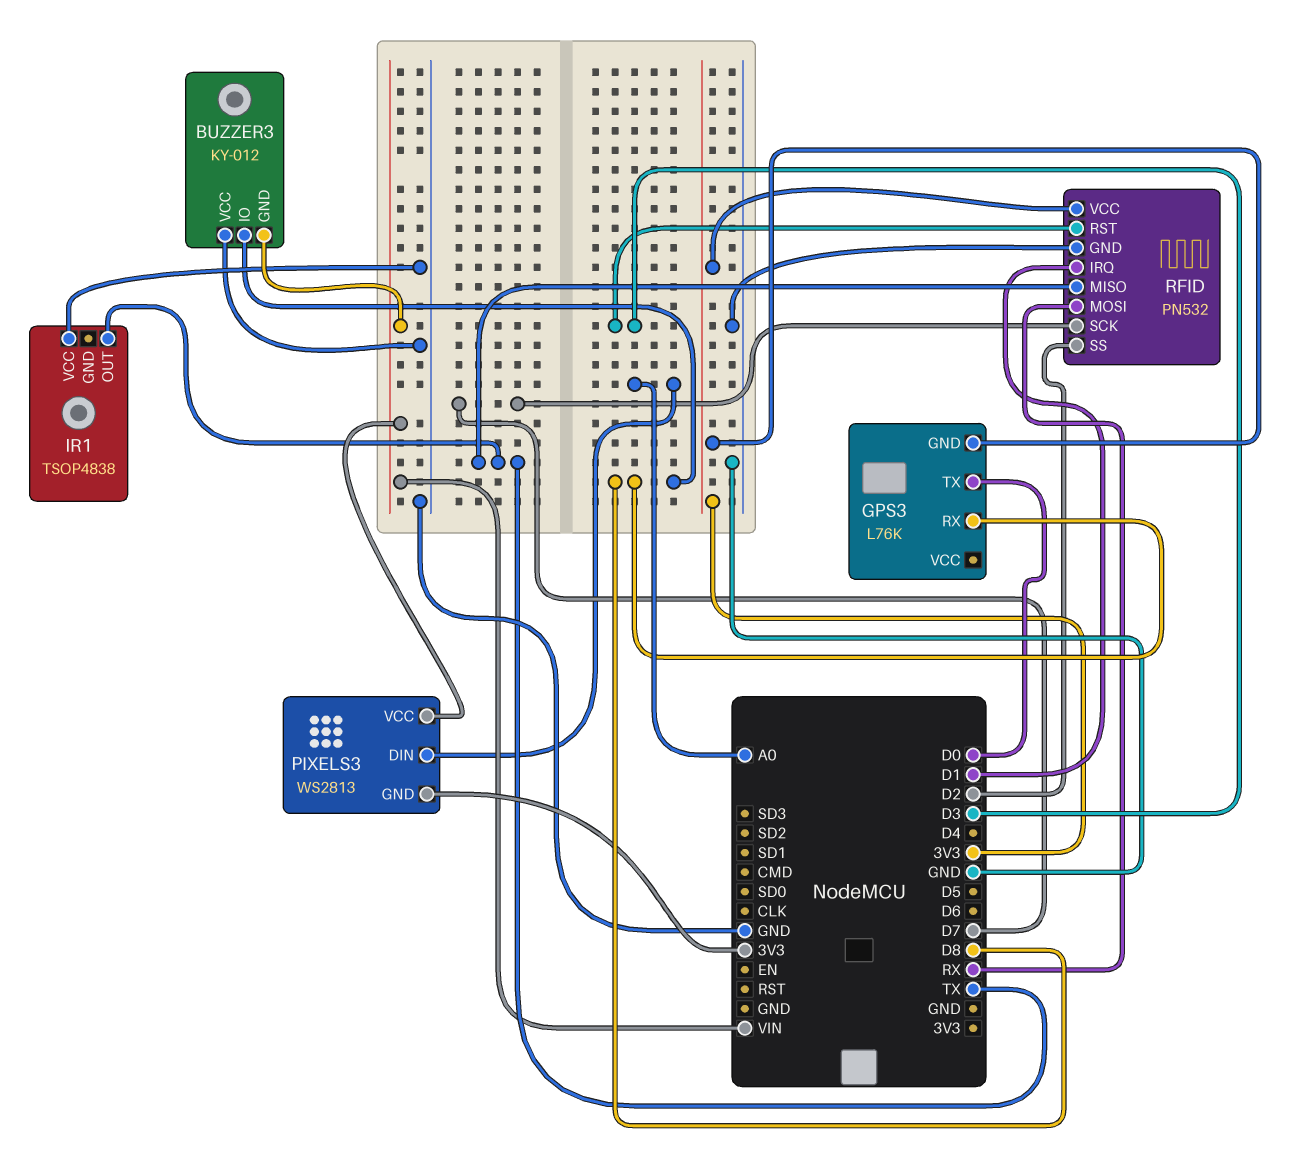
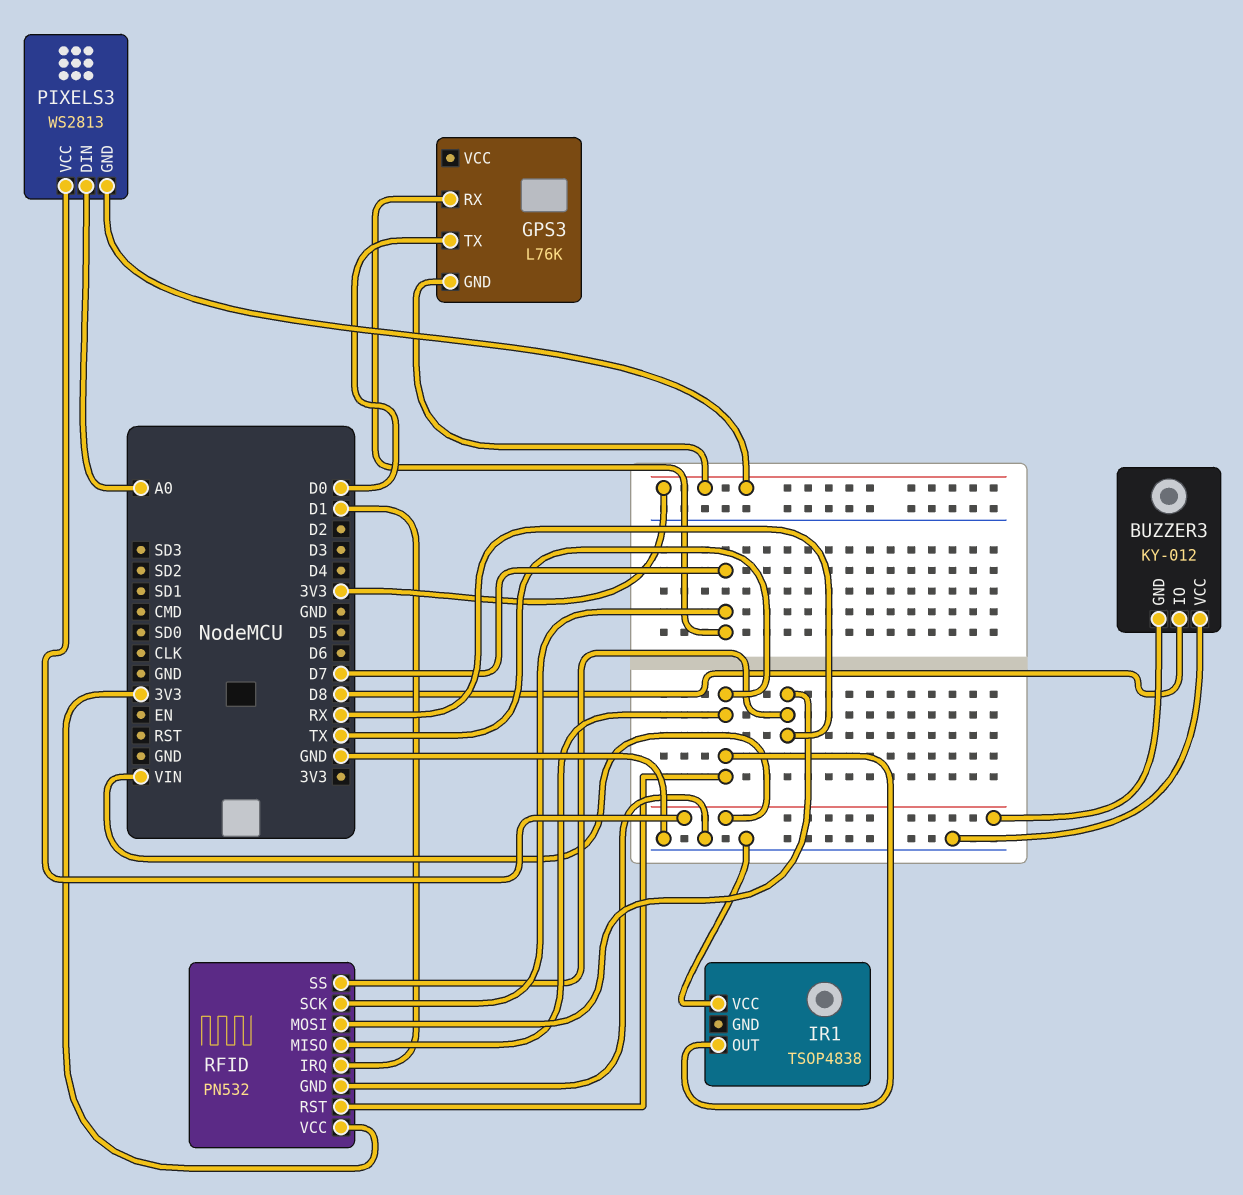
GPS3 pin RX: D8 -> D7
RFID pin RST: D3 -> TX
RFID pin SS: D2 -> RX

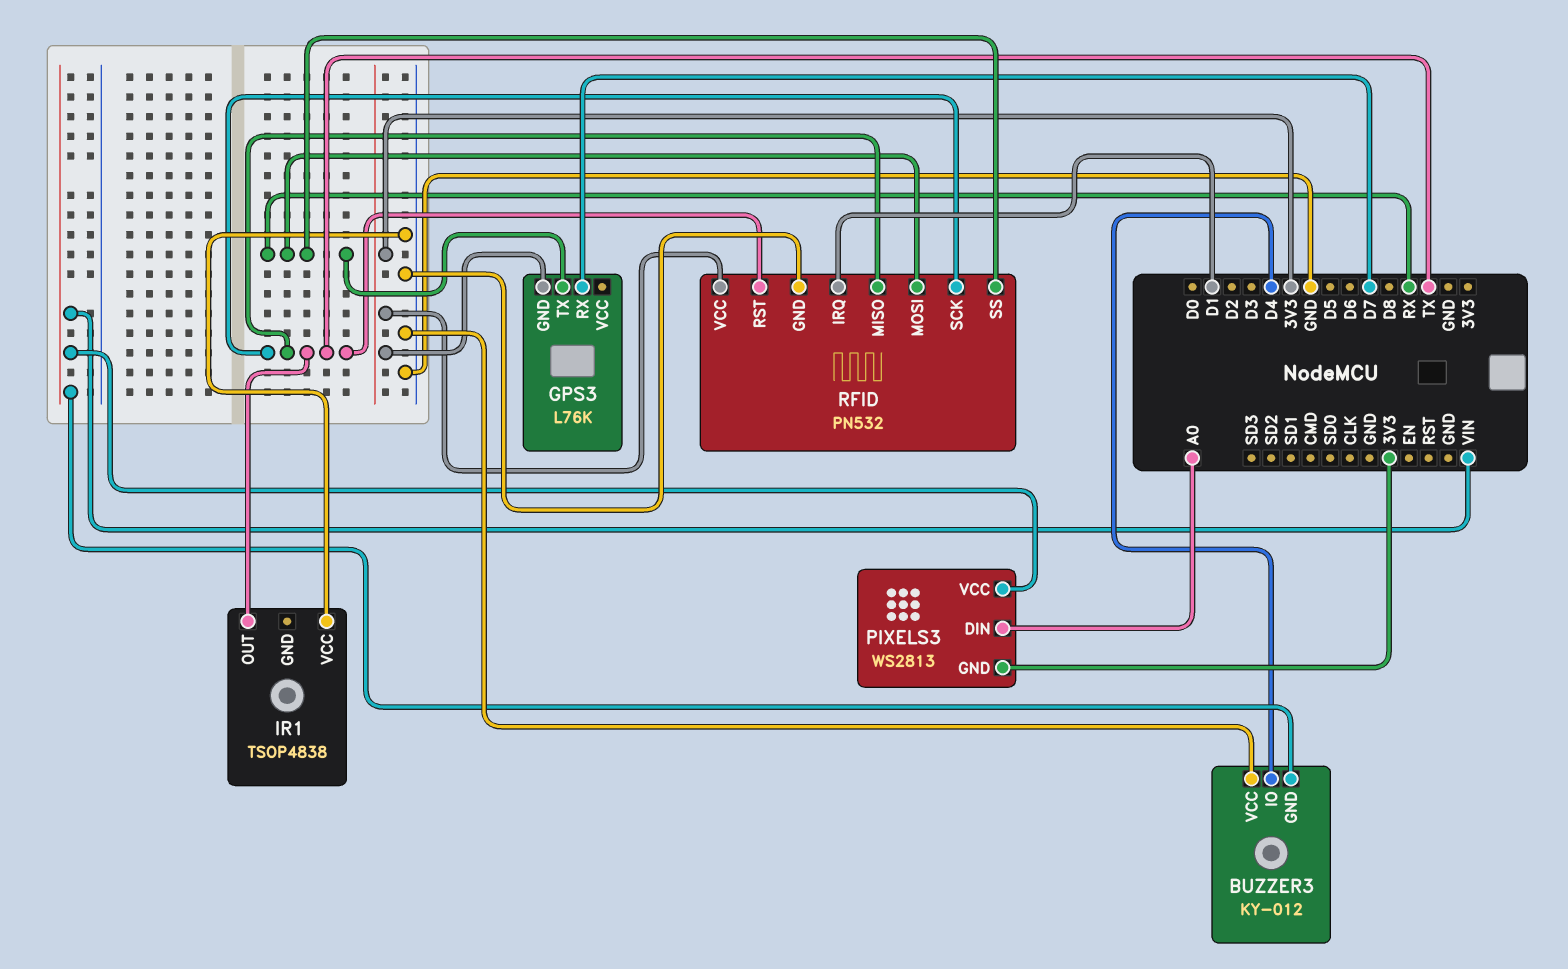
BUZZER3 pin IO: D8 -> D4
GPS3 pin TX: D0 -> RX
RFID pin SCK: D7 -> TX

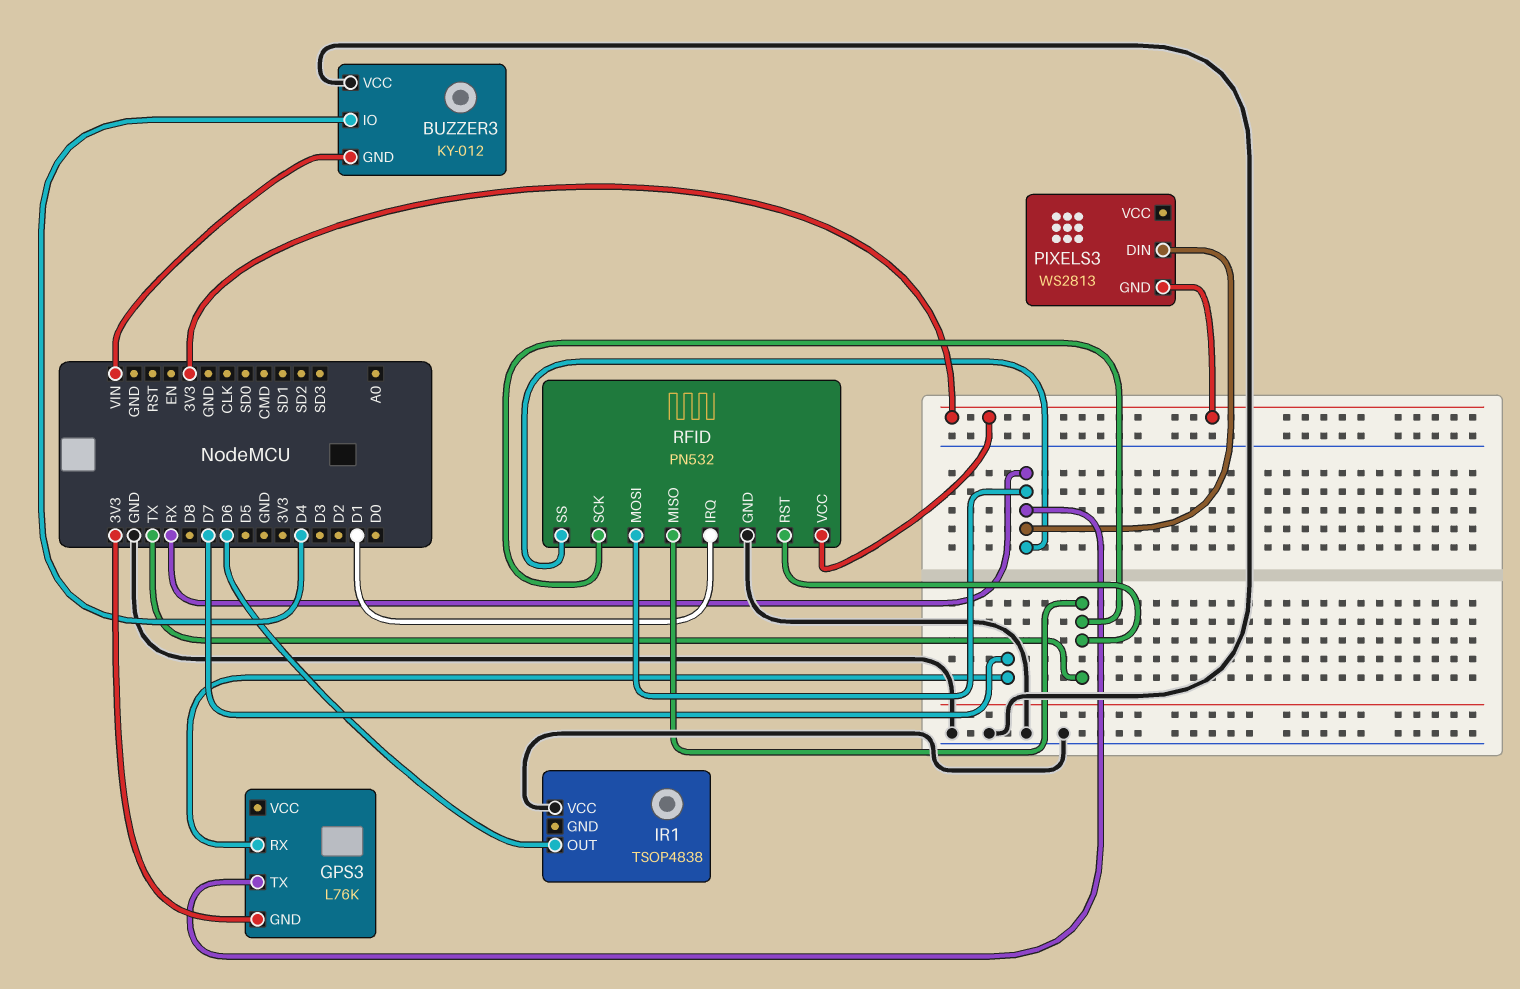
IR1 pin OUT: TX -> D6
PIXELS3 pin DIN: A0 -> RX
PIXELS3 pin VCC: VIN -> none

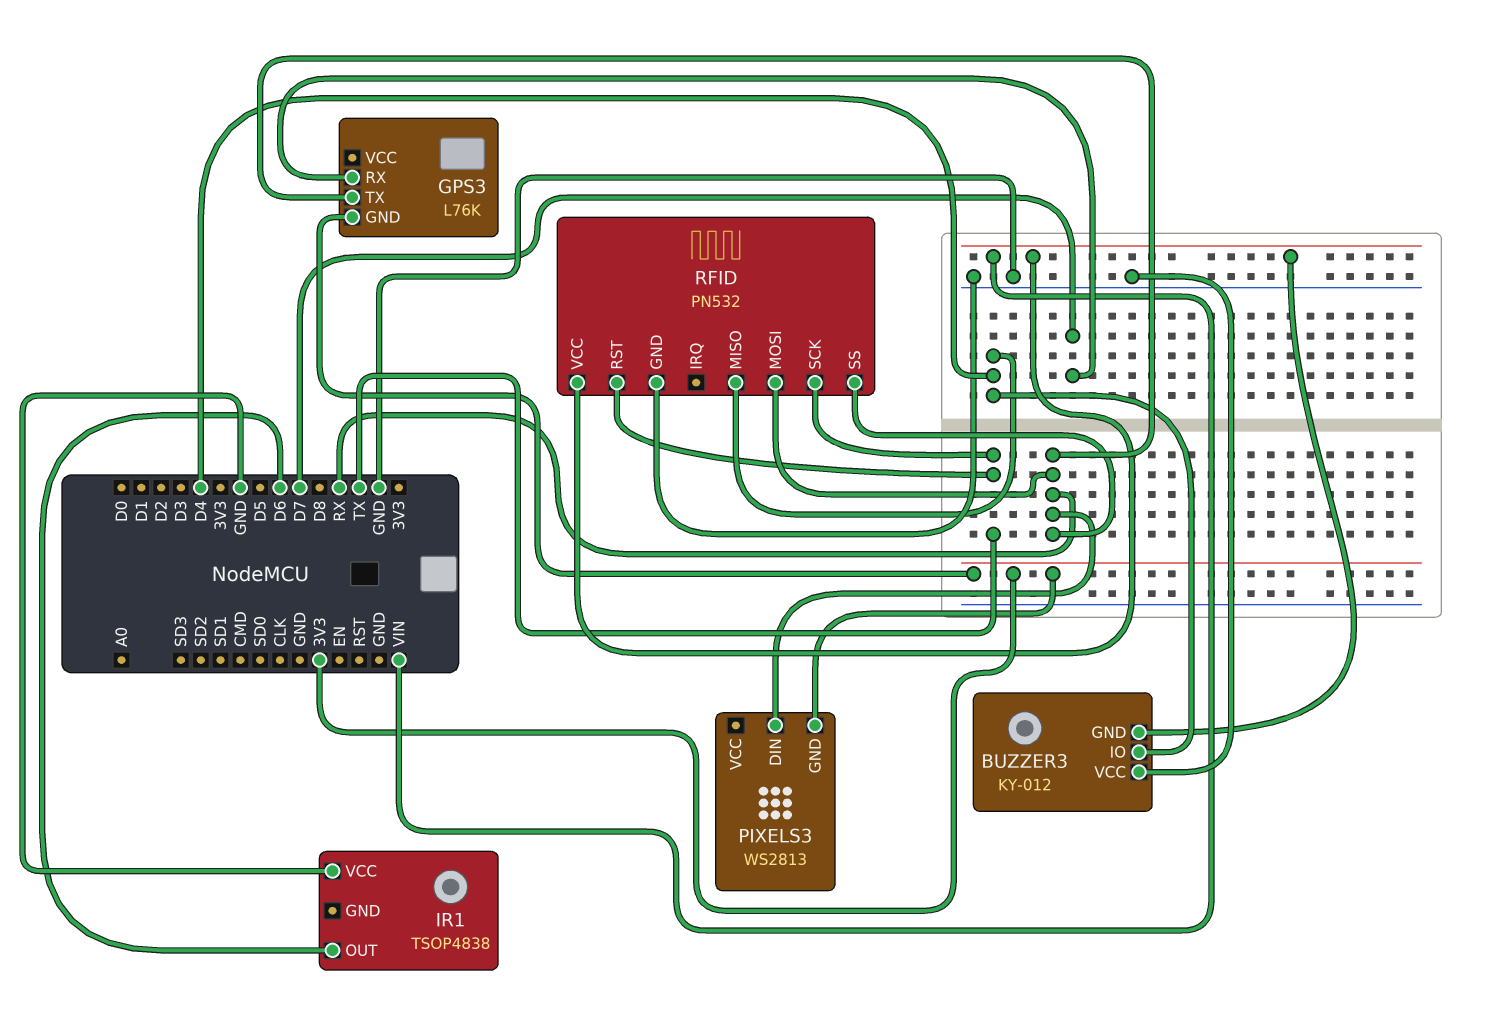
RFID pin IRQ: D1 -> none
RFID pin MISO: TX -> D4
RFID pin VCC: 3V3 -> VIN

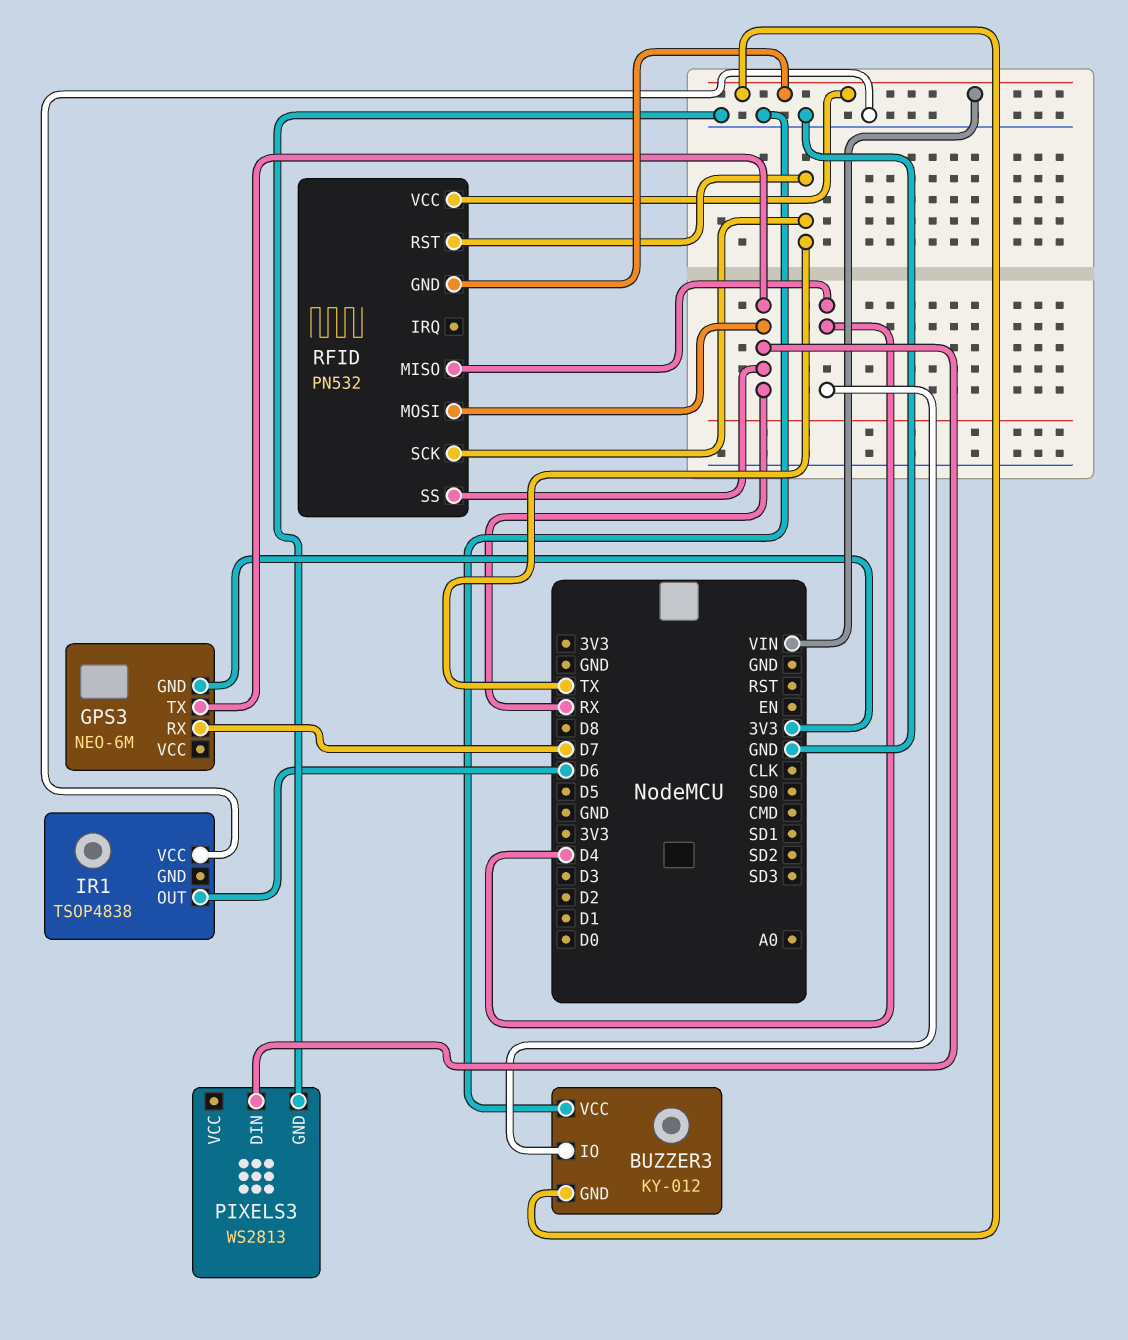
GPS3: L76K -> NEO-6M
PIXELS3 pin GND: 3V3 -> GND
RFID pin GND: GND -> VIN

